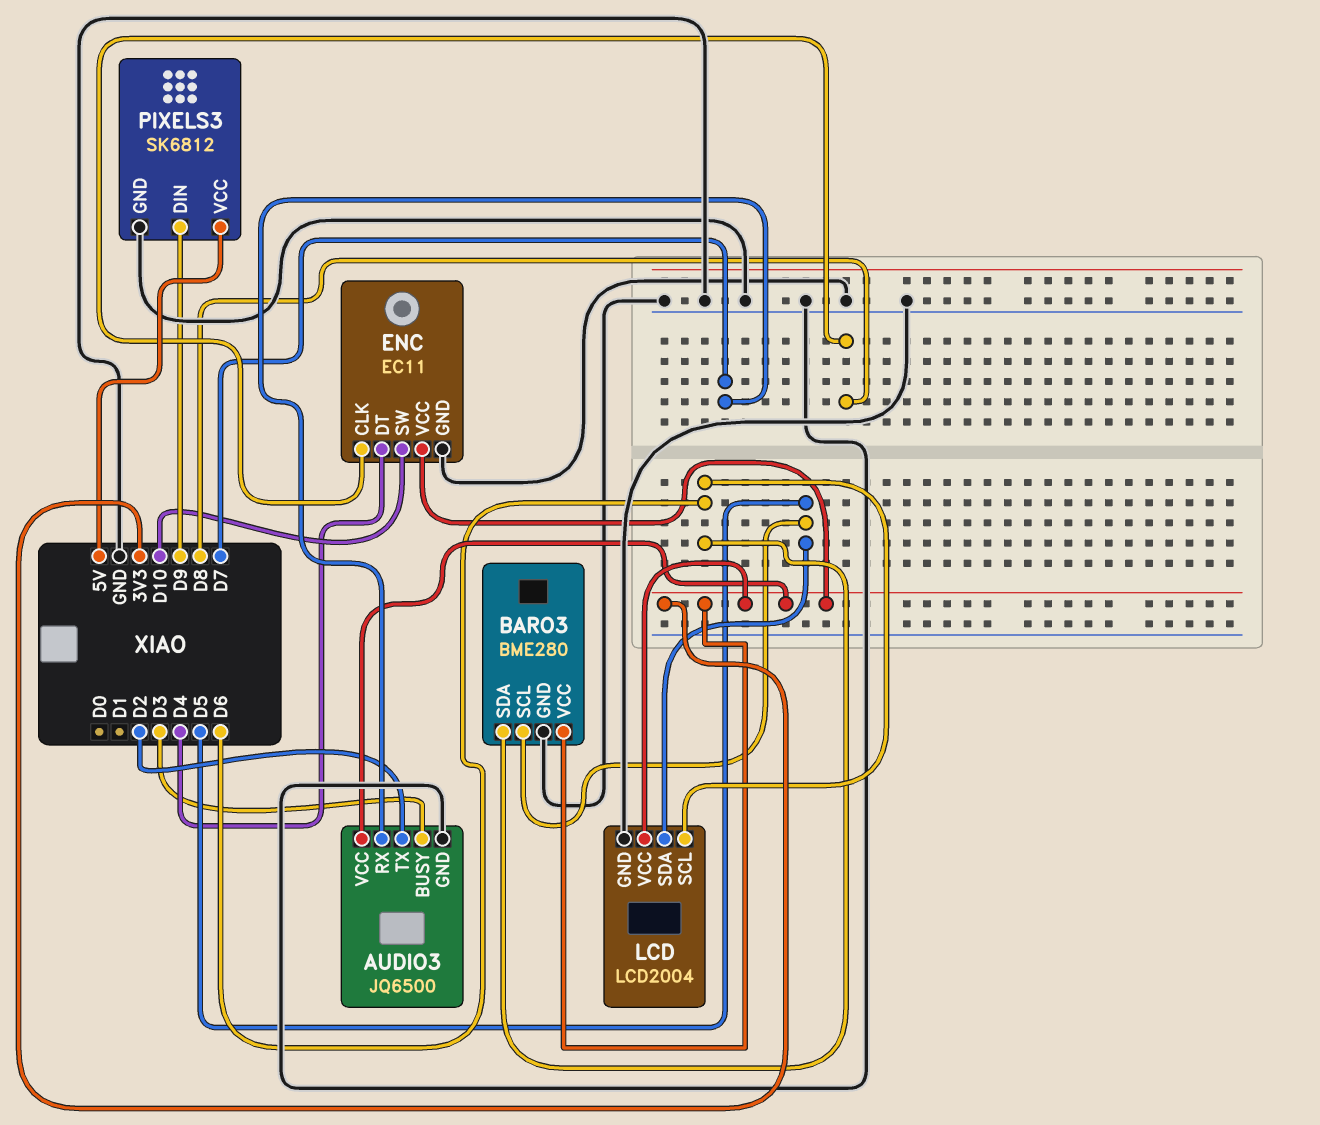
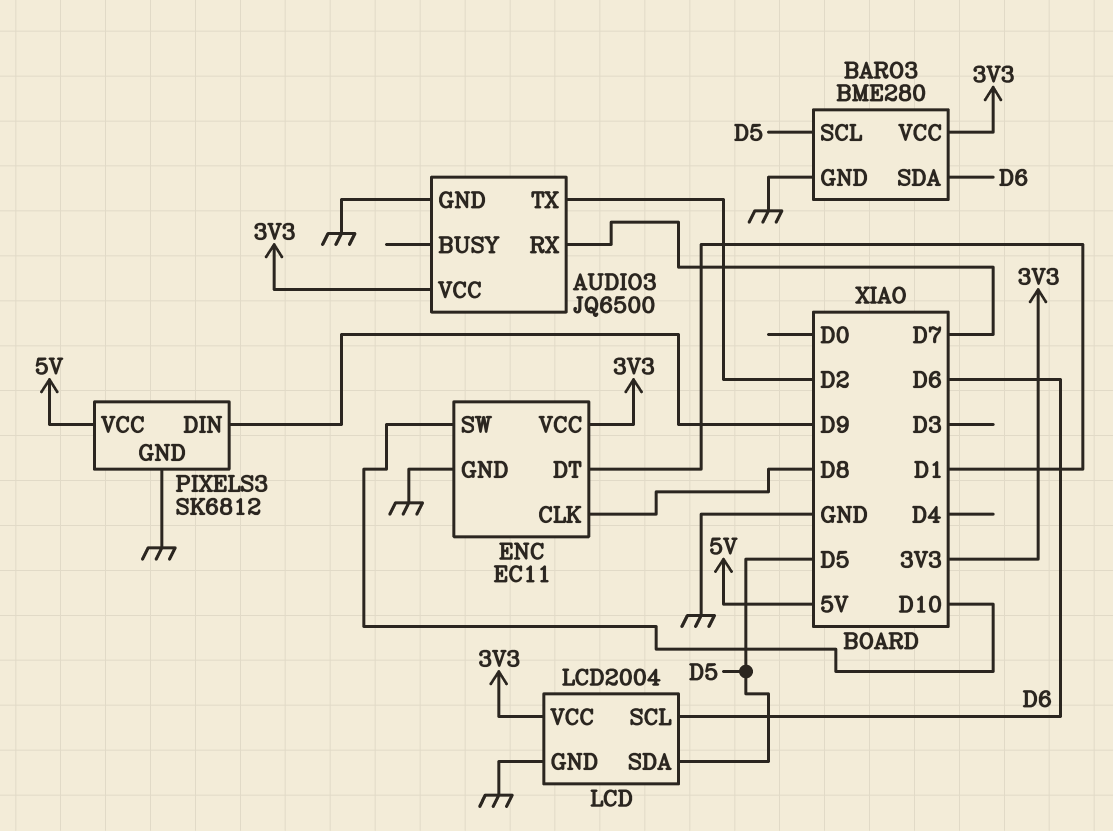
AUDIO3 pin BUSY: D3 -> none
ENC pin DT: D4 -> D1

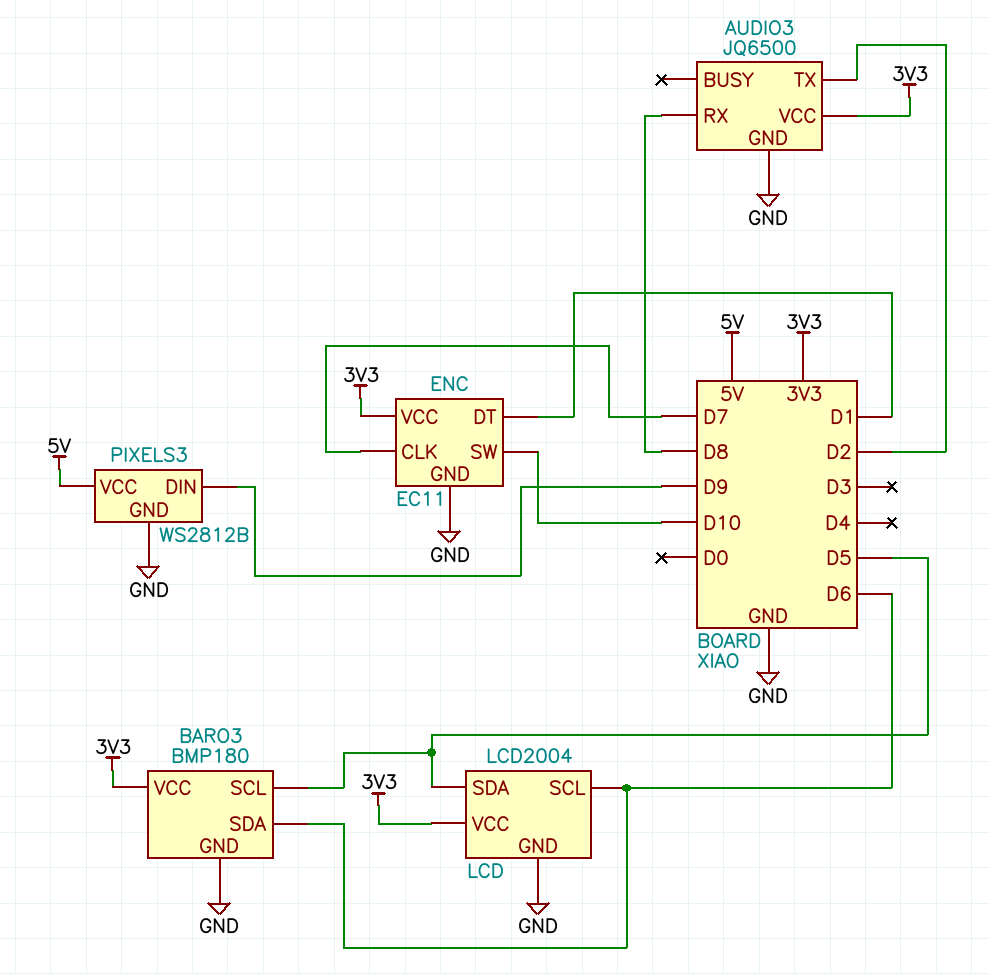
AUDIO3 pin RX: D7 -> D8
BARO3: BME280 -> BMP180
ENC pin CLK: D8 -> D7
PIXELS3: SK6812 -> WS2812B

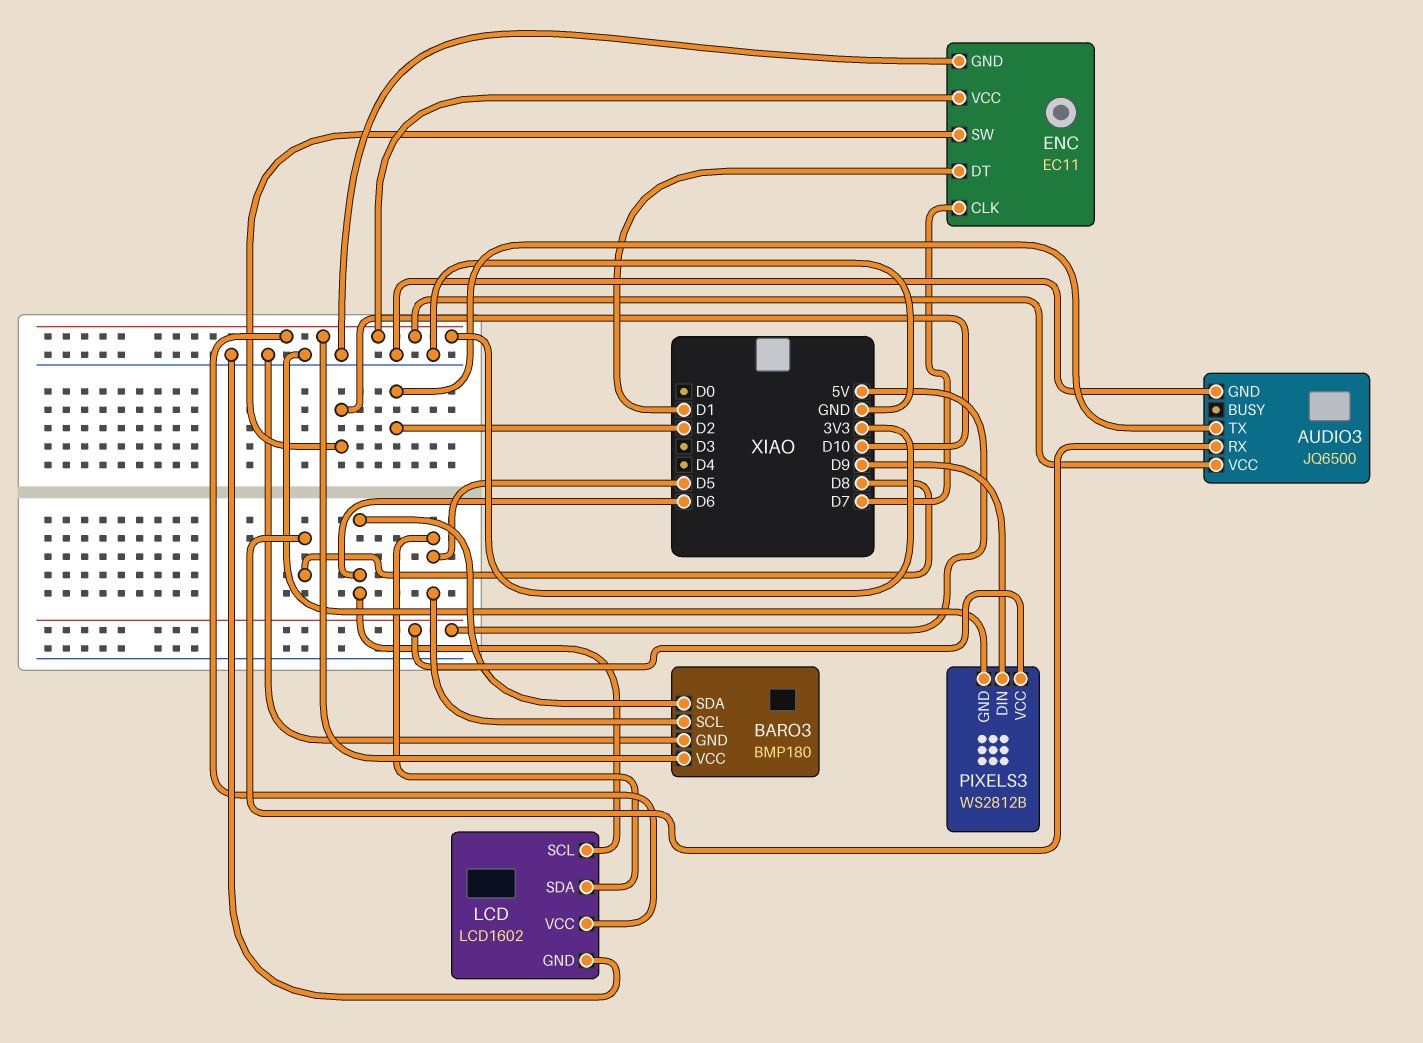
LCD: LCD2004 -> LCD1602

